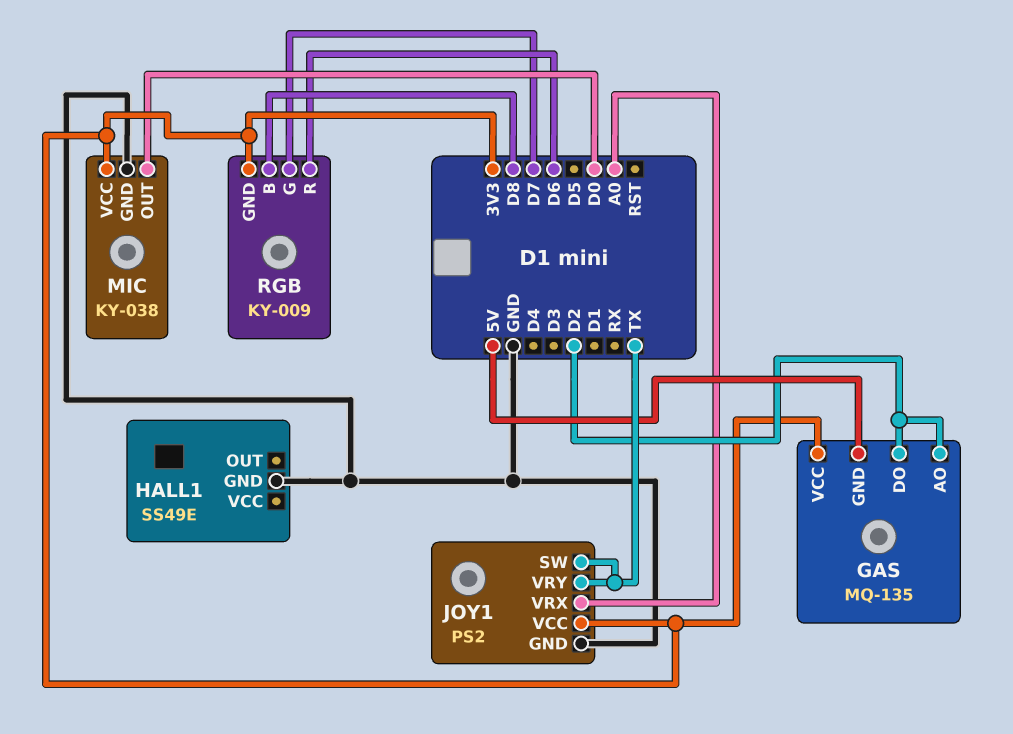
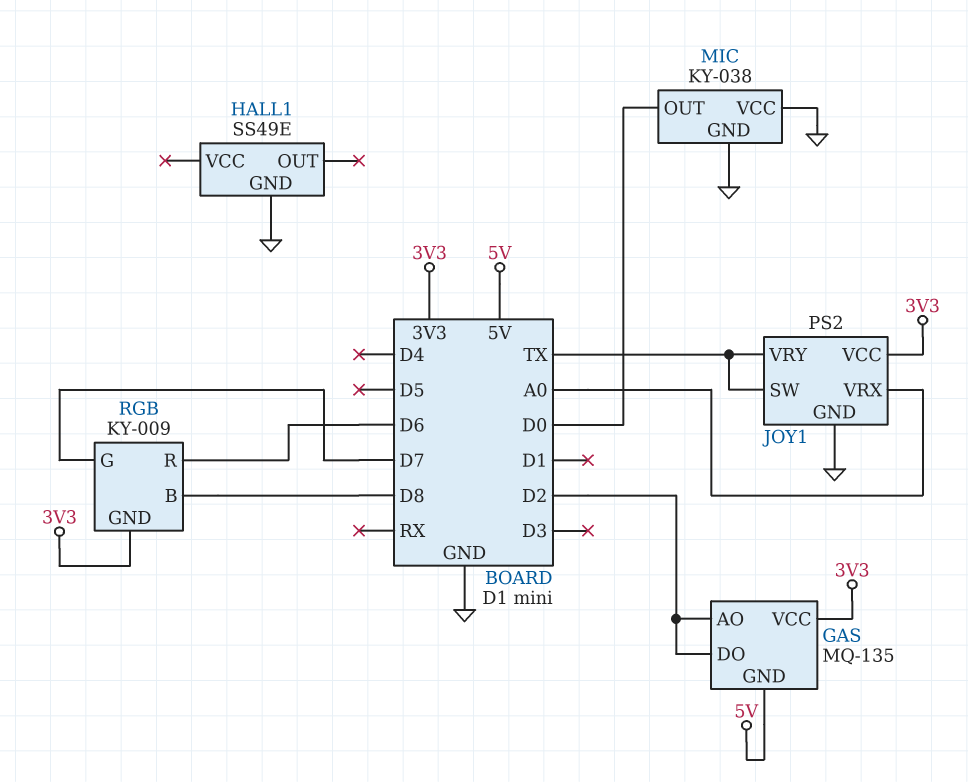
MIC pin VCC: 3V3 -> GND

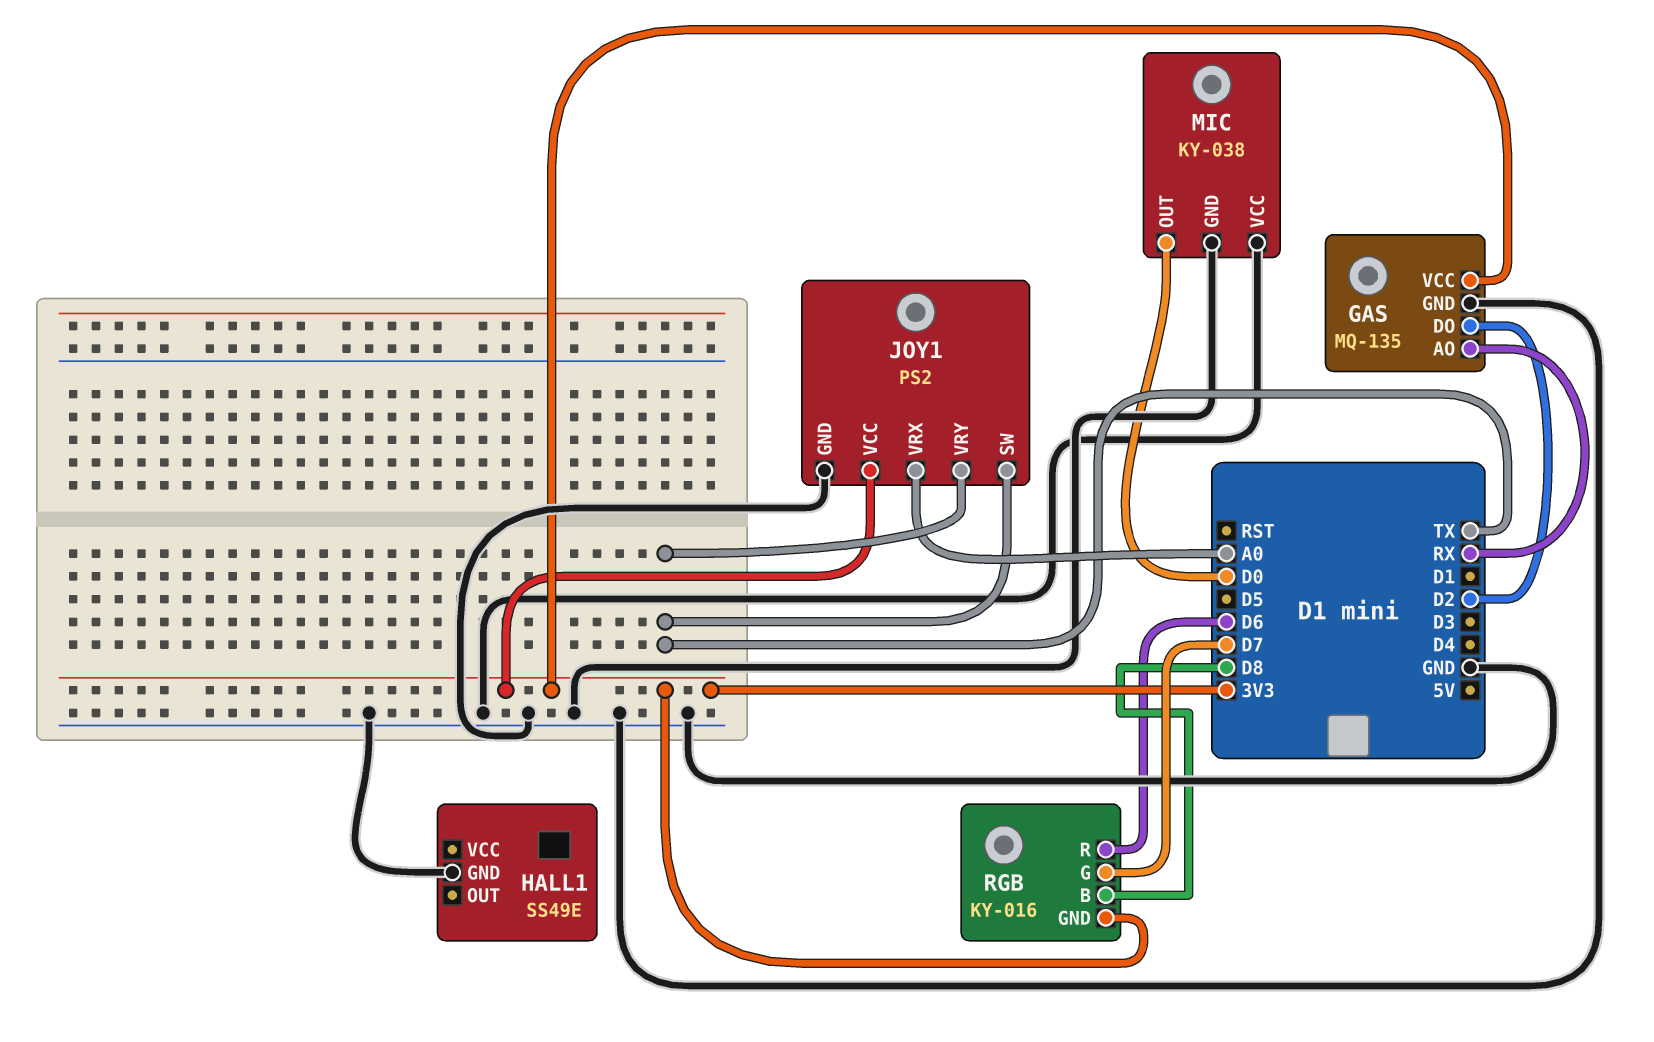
GAS pin AO: D2 -> RX
GAS pin GND: 5V -> GND
RGB: KY-009 -> KY-016

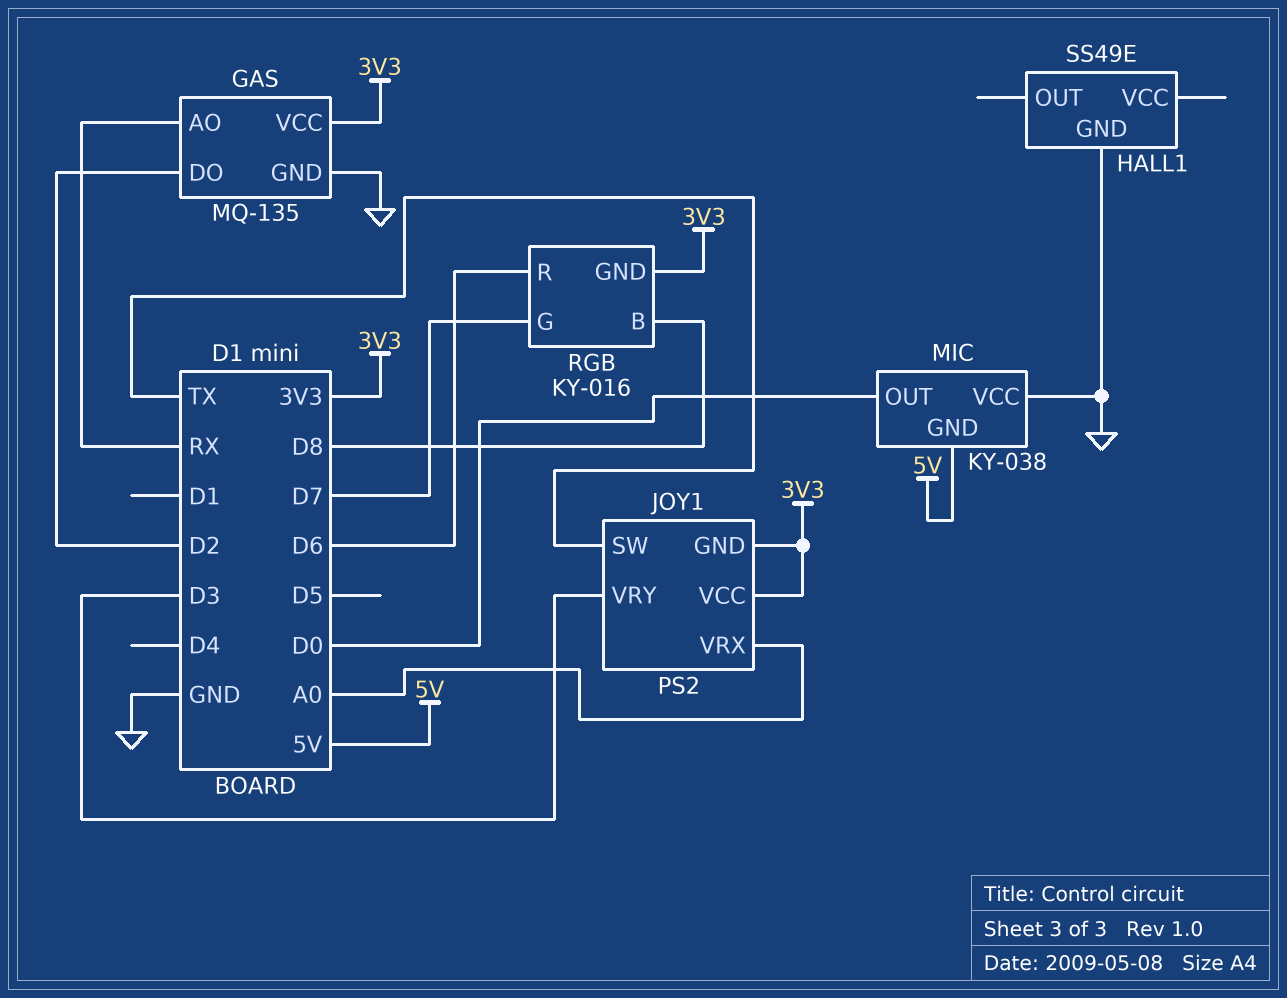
JOY1 pin GND: GND -> 3V3
JOY1 pin VRY: TX -> D3
MIC pin GND: GND -> 5V

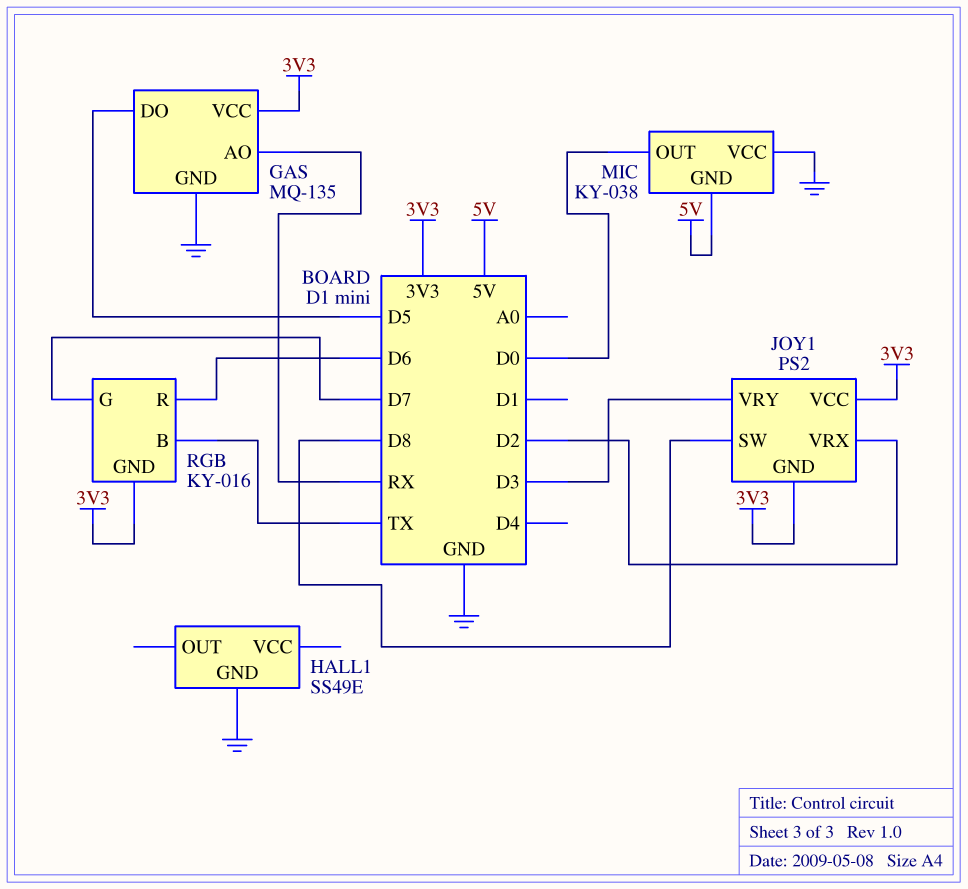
GAS pin DO: D2 -> D5
JOY1 pin SW: TX -> D8
JOY1 pin VRX: A0 -> D2
RGB pin B: D8 -> TX

